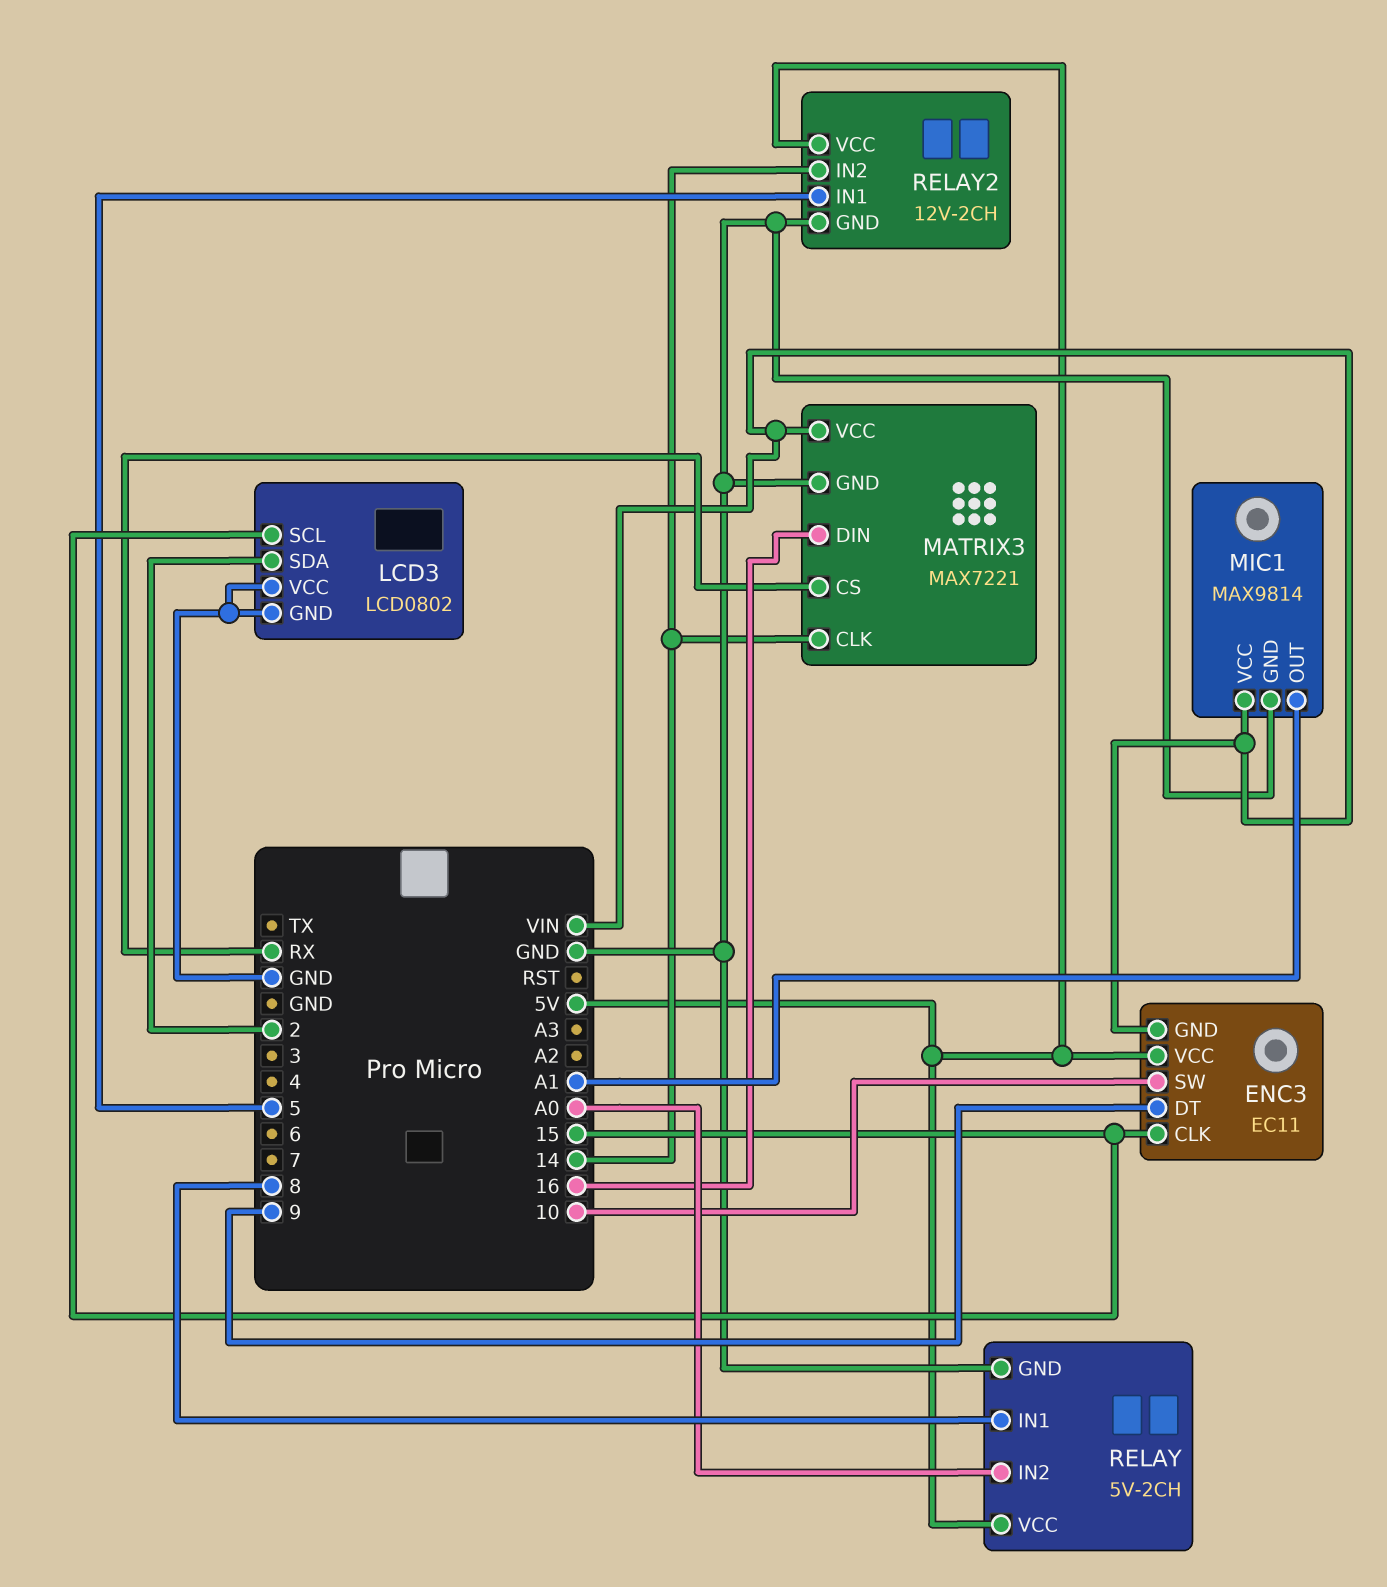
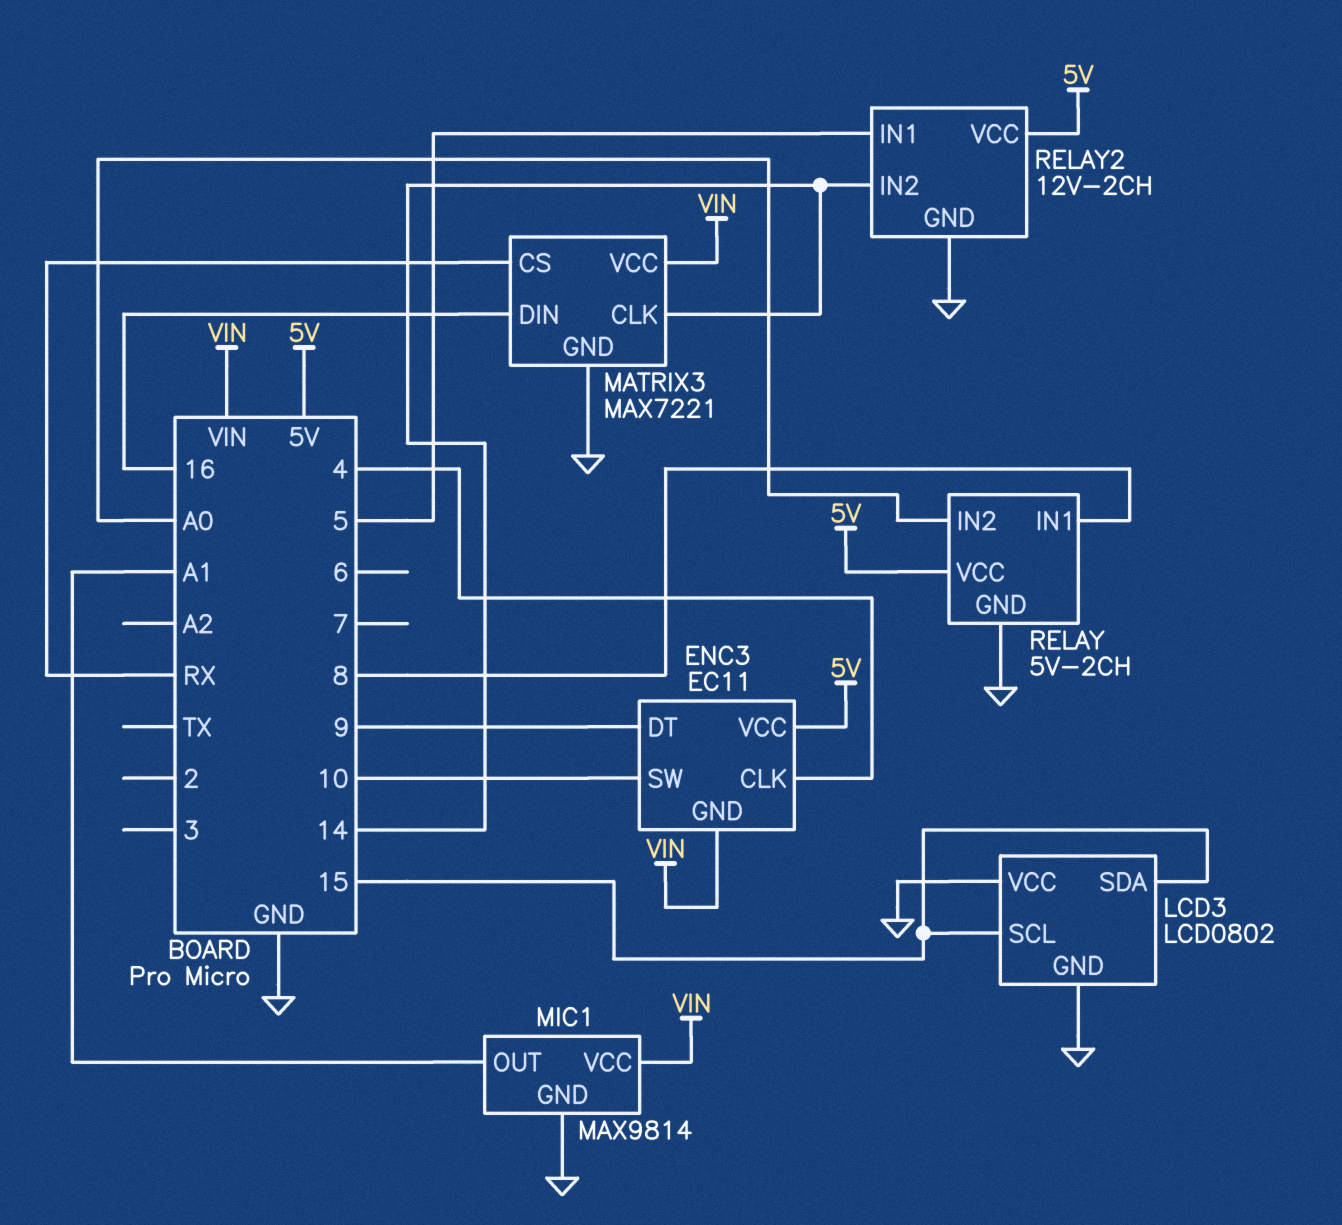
ENC3 pin CLK: 15 -> 4
LCD3 pin SDA: 2 -> 15

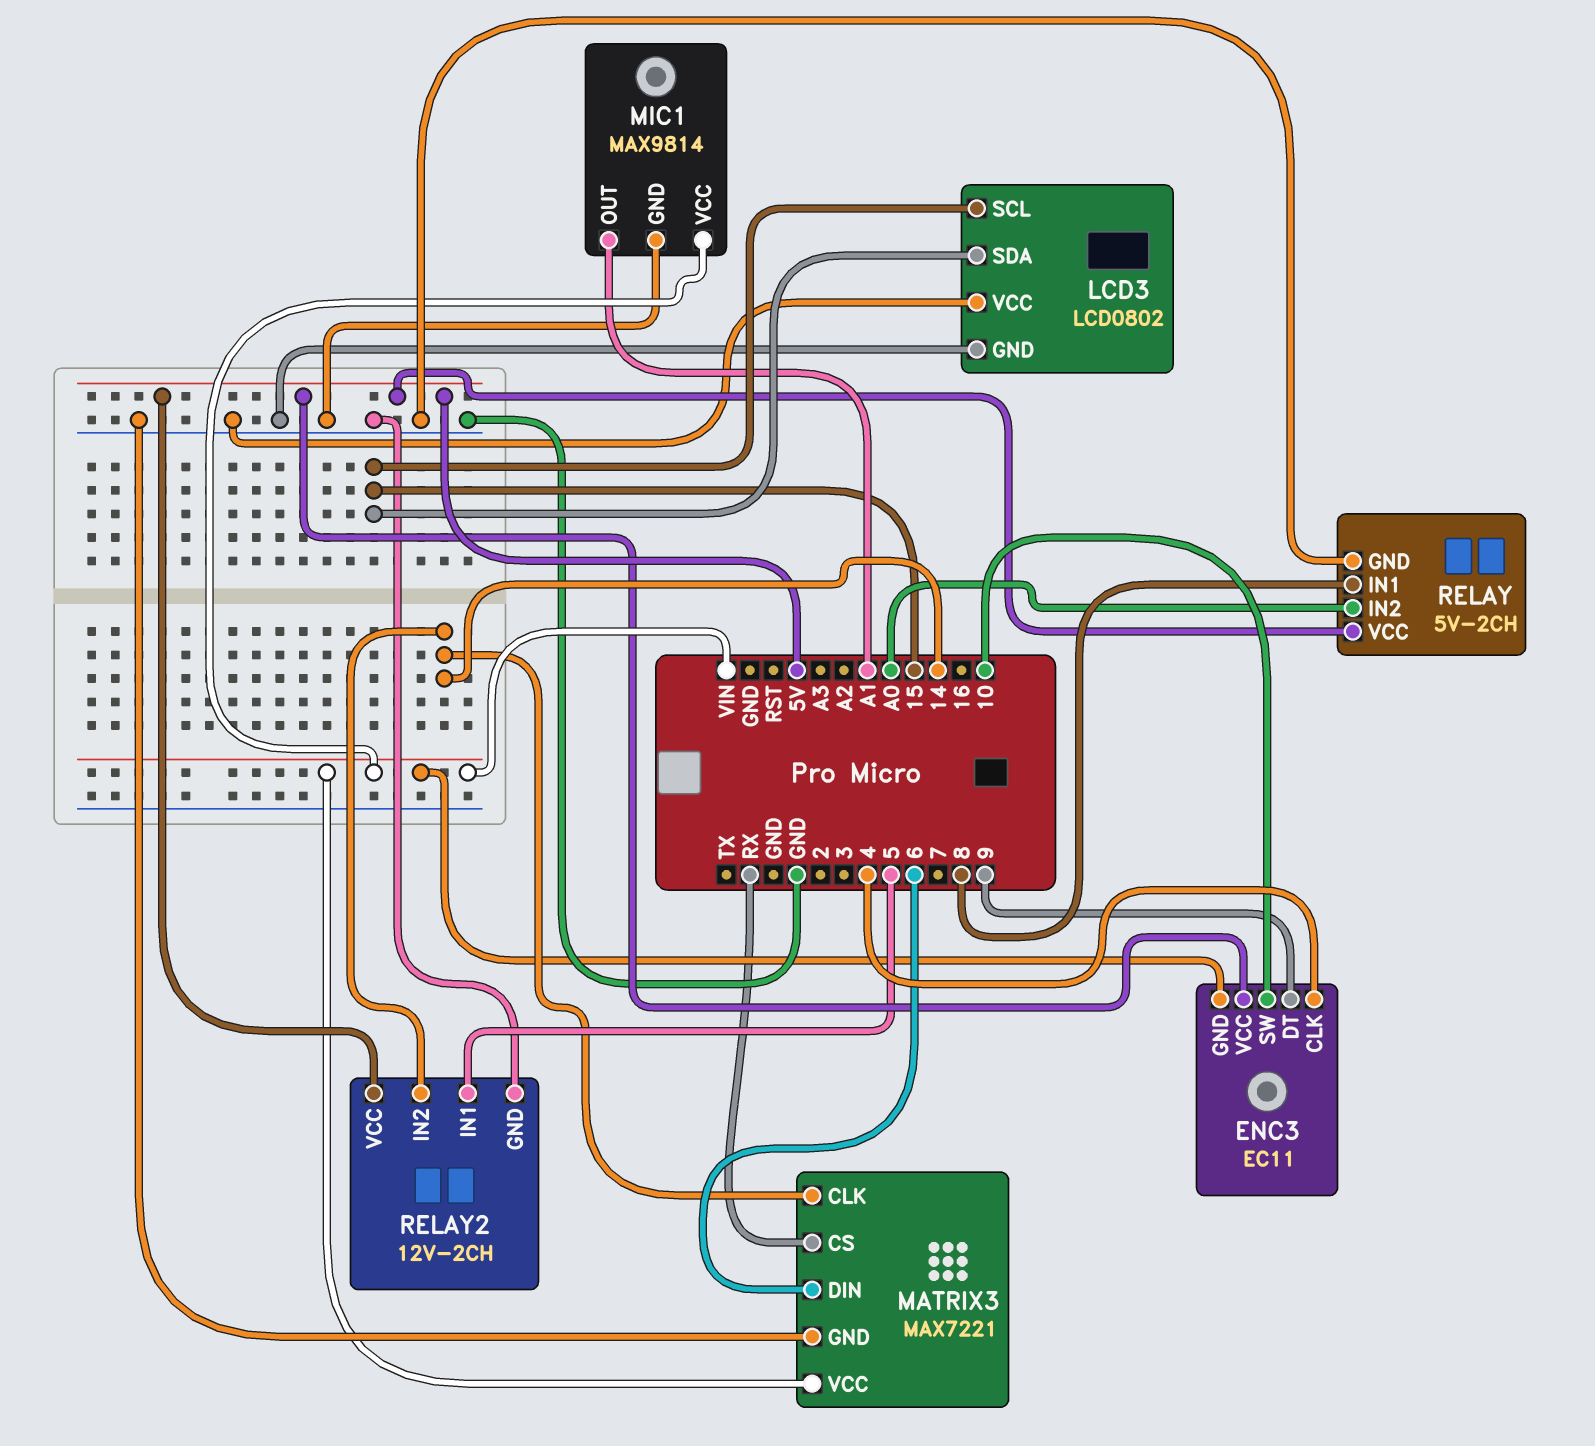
MATRIX3 pin DIN: 16 -> 6

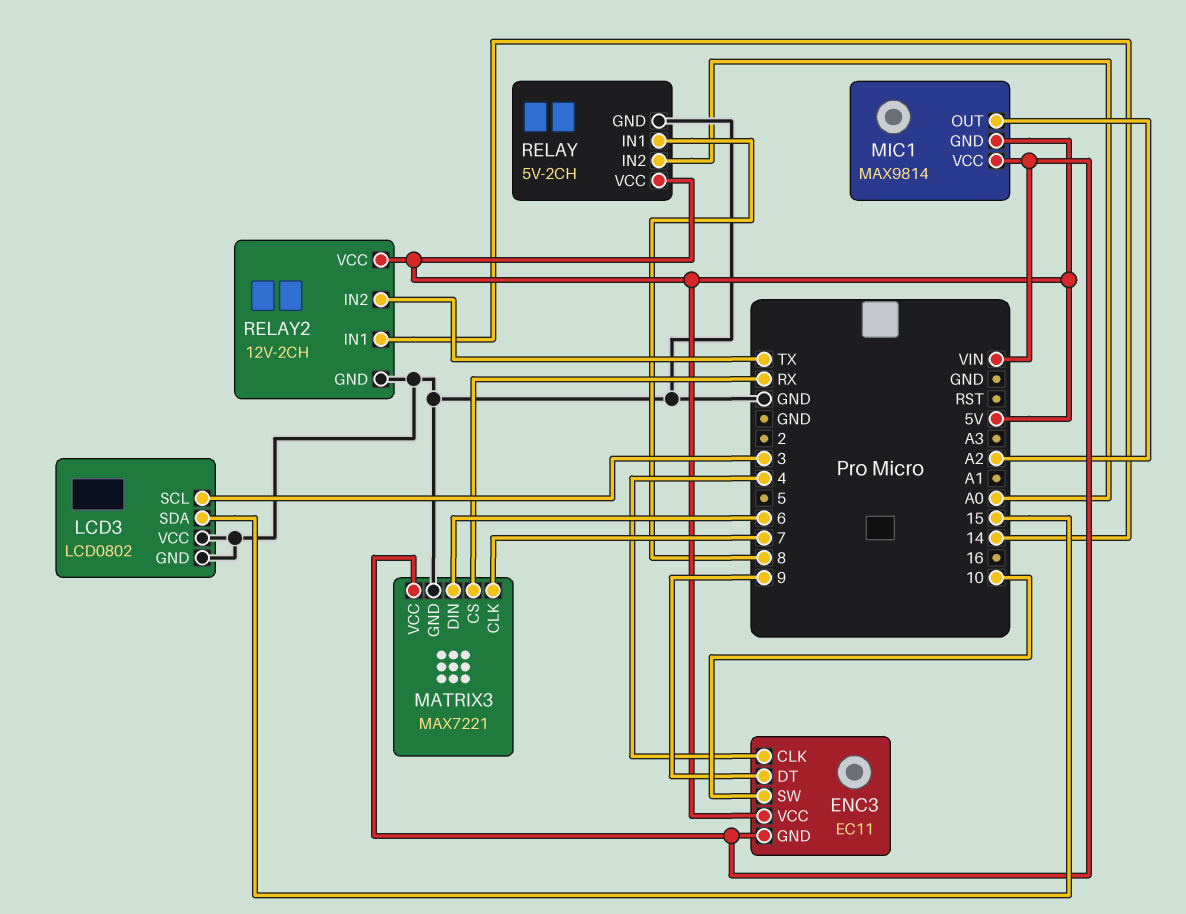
LCD3 pin SCL: 15 -> 3
MATRIX3 pin CLK: 14 -> 7
MIC1 pin GND: GND -> 5V
MIC1 pin OUT: A1 -> A2
RELAY2 pin IN1: 5 -> 14
RELAY2 pin IN2: 14 -> TX

